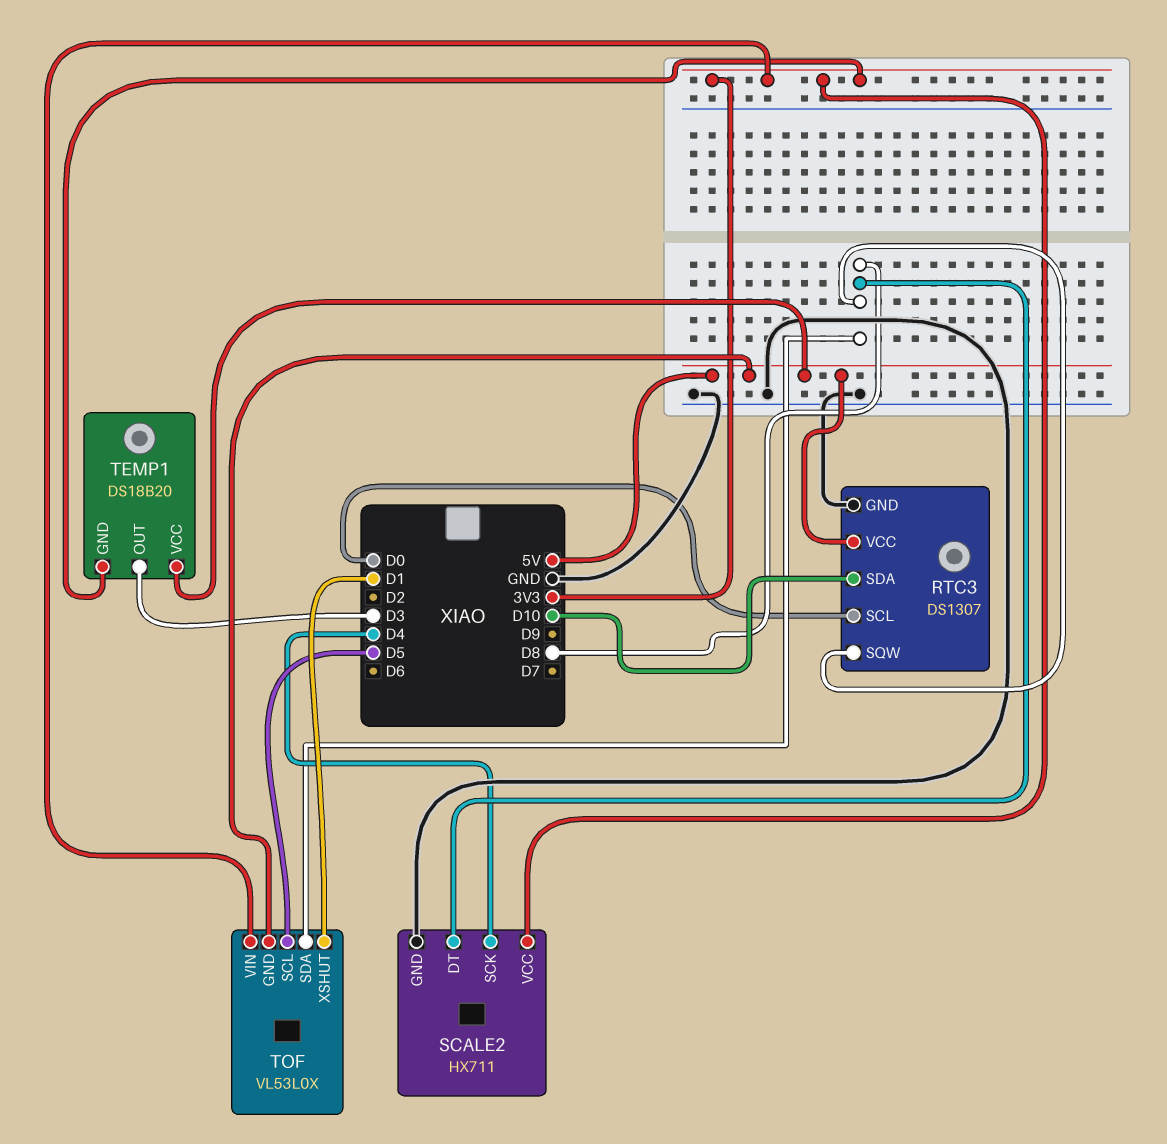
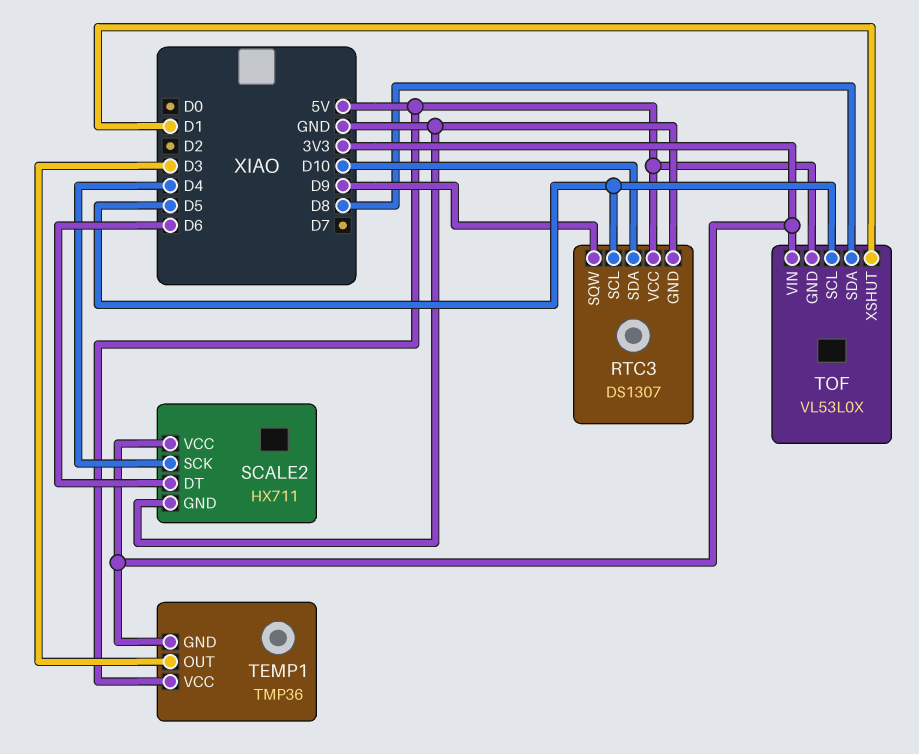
RTC3 pin SCL: D0 -> D5
RTC3 pin SQW: D8 -> D9
SCALE2 pin DT: D8 -> D6
TEMP1: DS18B20 -> TMP36

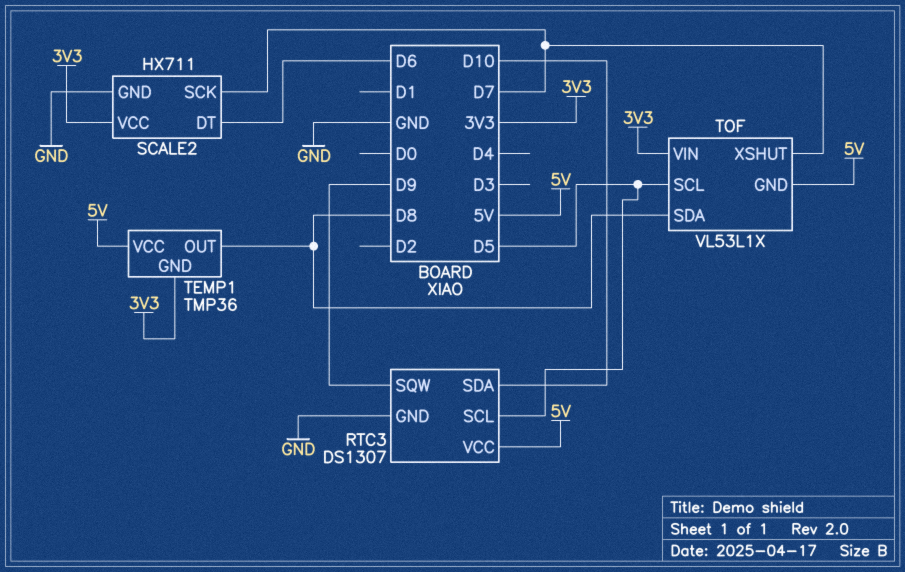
SCALE2 pin SCK: D4 -> D7
TEMP1 pin OUT: D3 -> D8
TOF: VL53L0X -> VL53L1X
TOF pin XSHUT: D1 -> D7

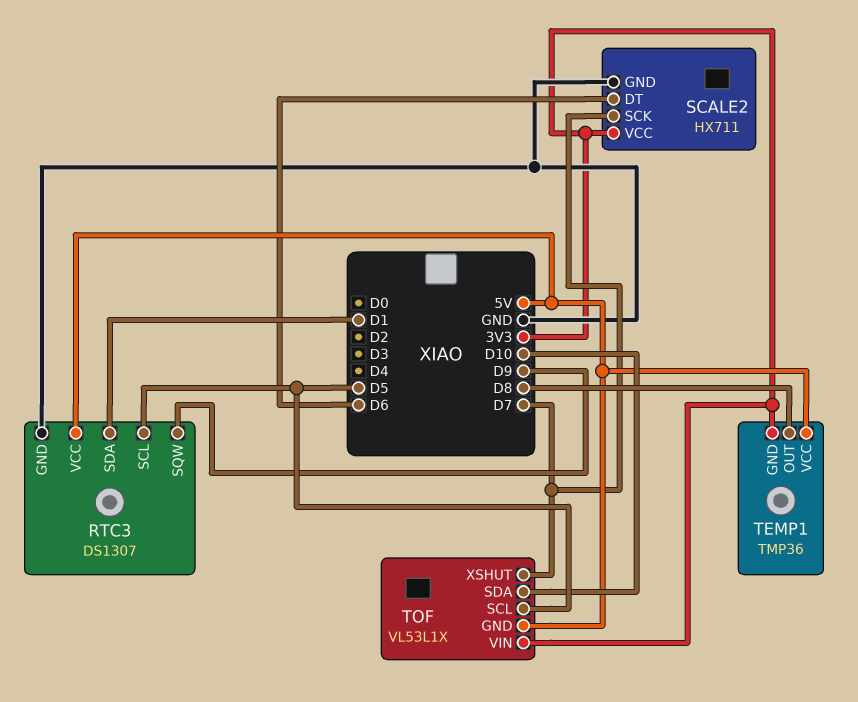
RTC3 pin SDA: D10 -> D1
TOF pin SDA: D8 -> D10

